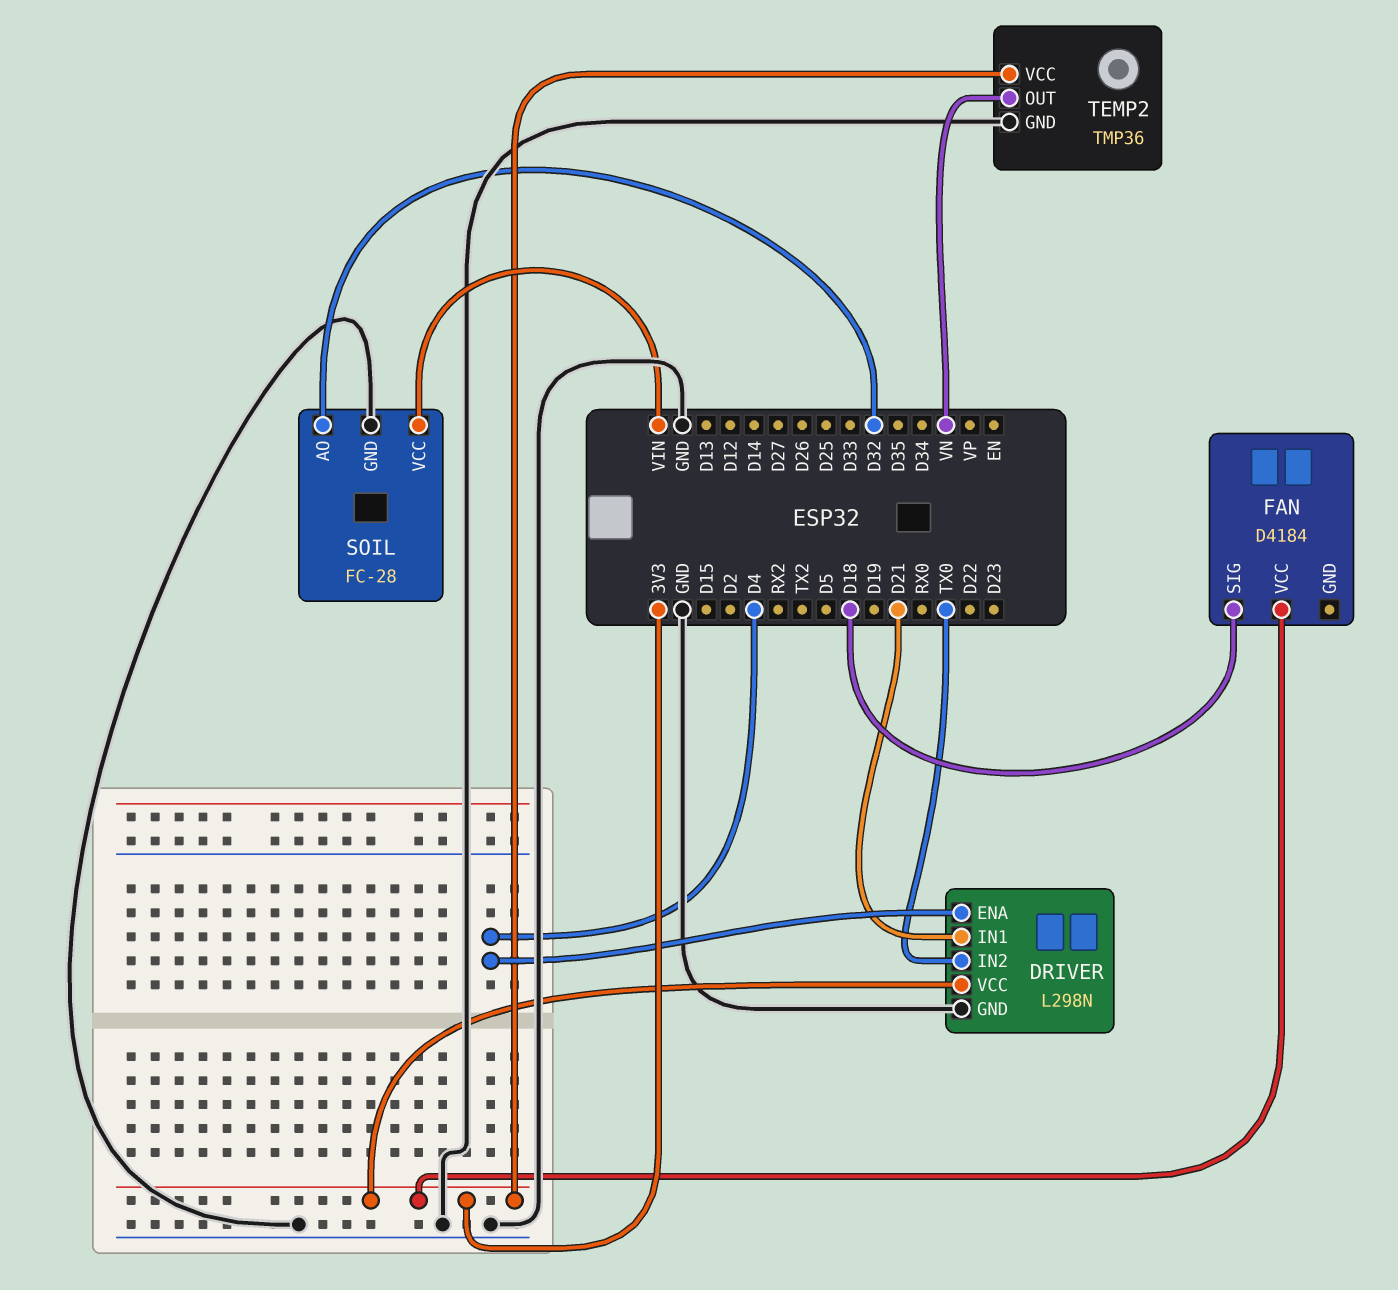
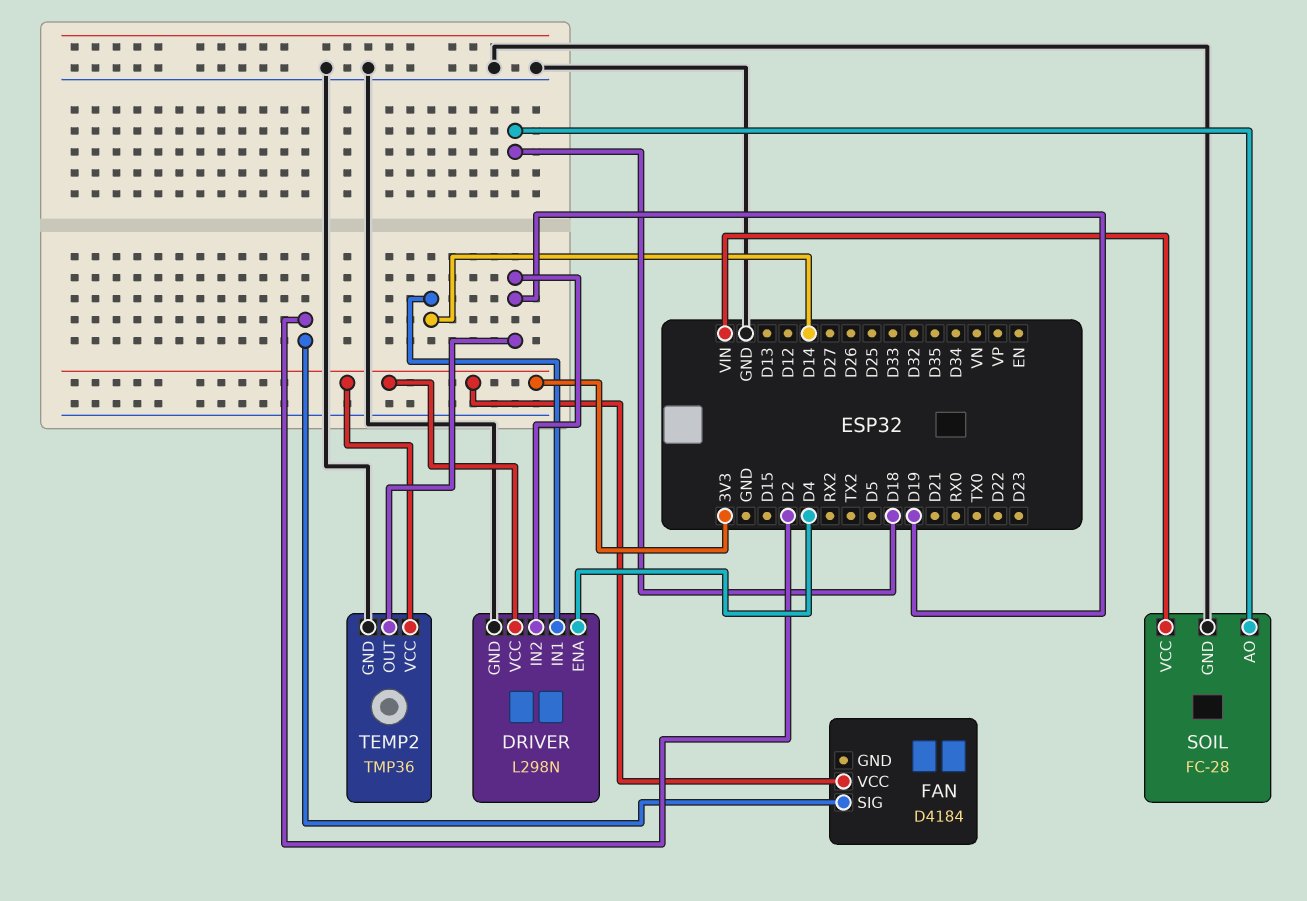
DRIVER pin IN1: D21 -> D14
DRIVER pin IN2: TX0 -> D19
FAN pin SIG: D18 -> D2
SOIL pin AO: D32 -> D18
TEMP2 pin OUT: VN -> D19

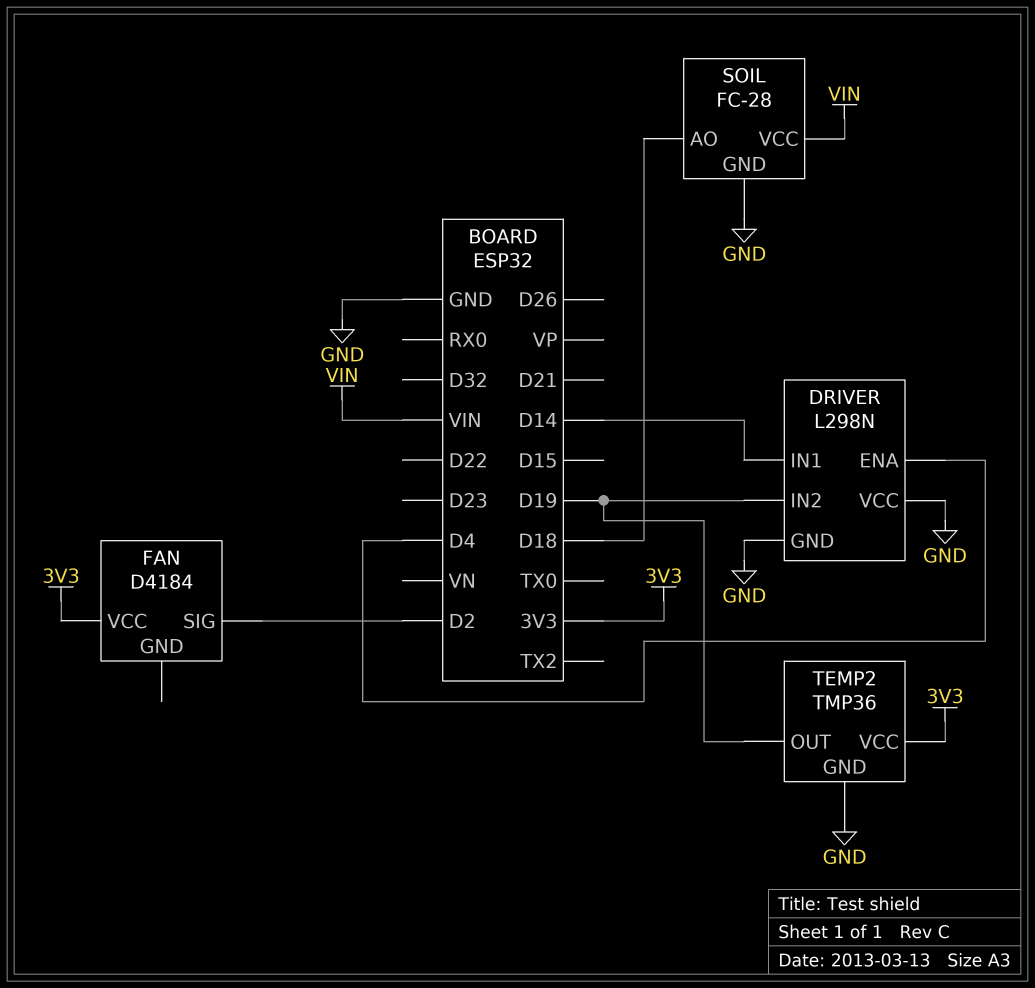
DRIVER pin VCC: 3V3 -> GND

